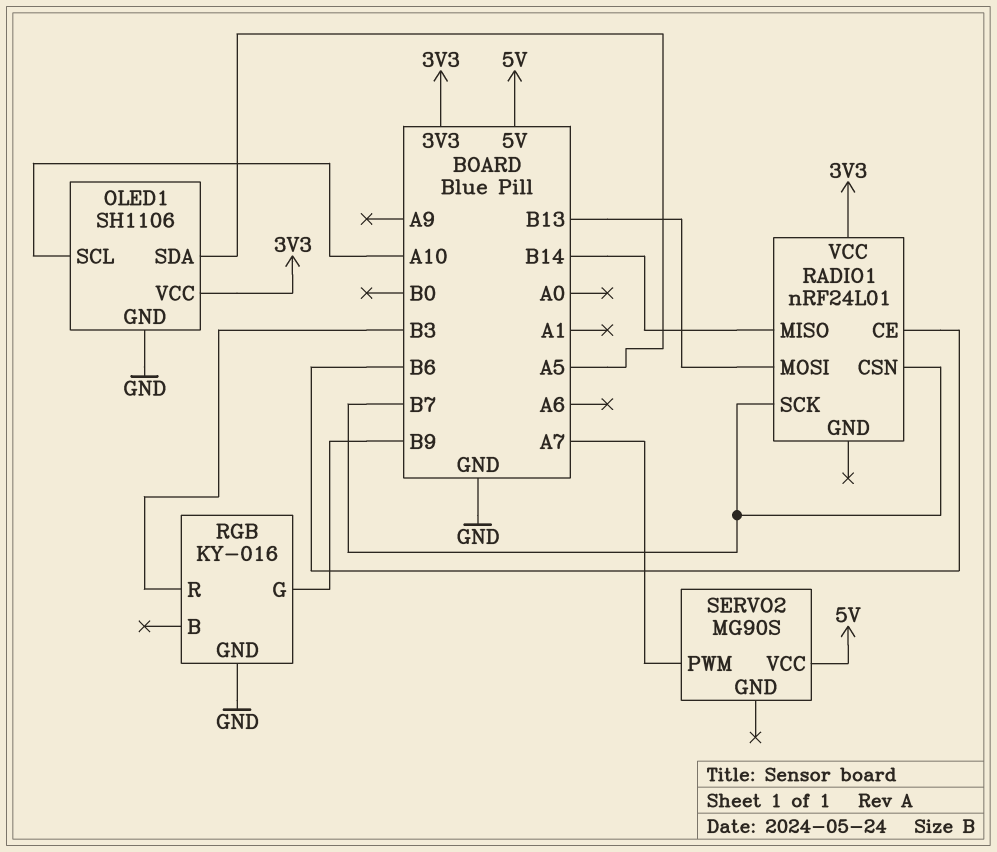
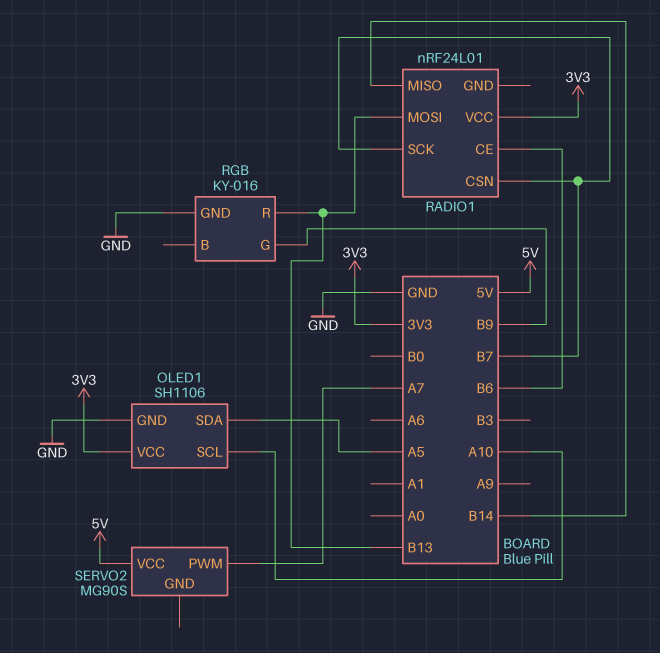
RGB pin R: B3 -> B13

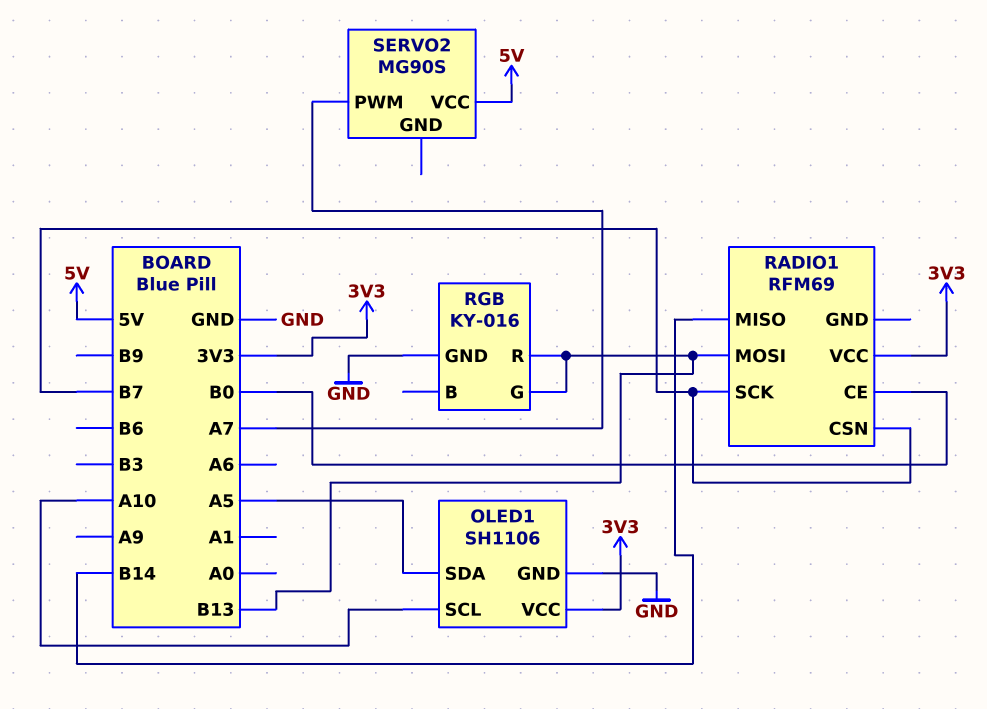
RADIO1: nRF24L01 -> RFM69
RADIO1 pin CE: B6 -> B0
RGB pin G: B9 -> B13

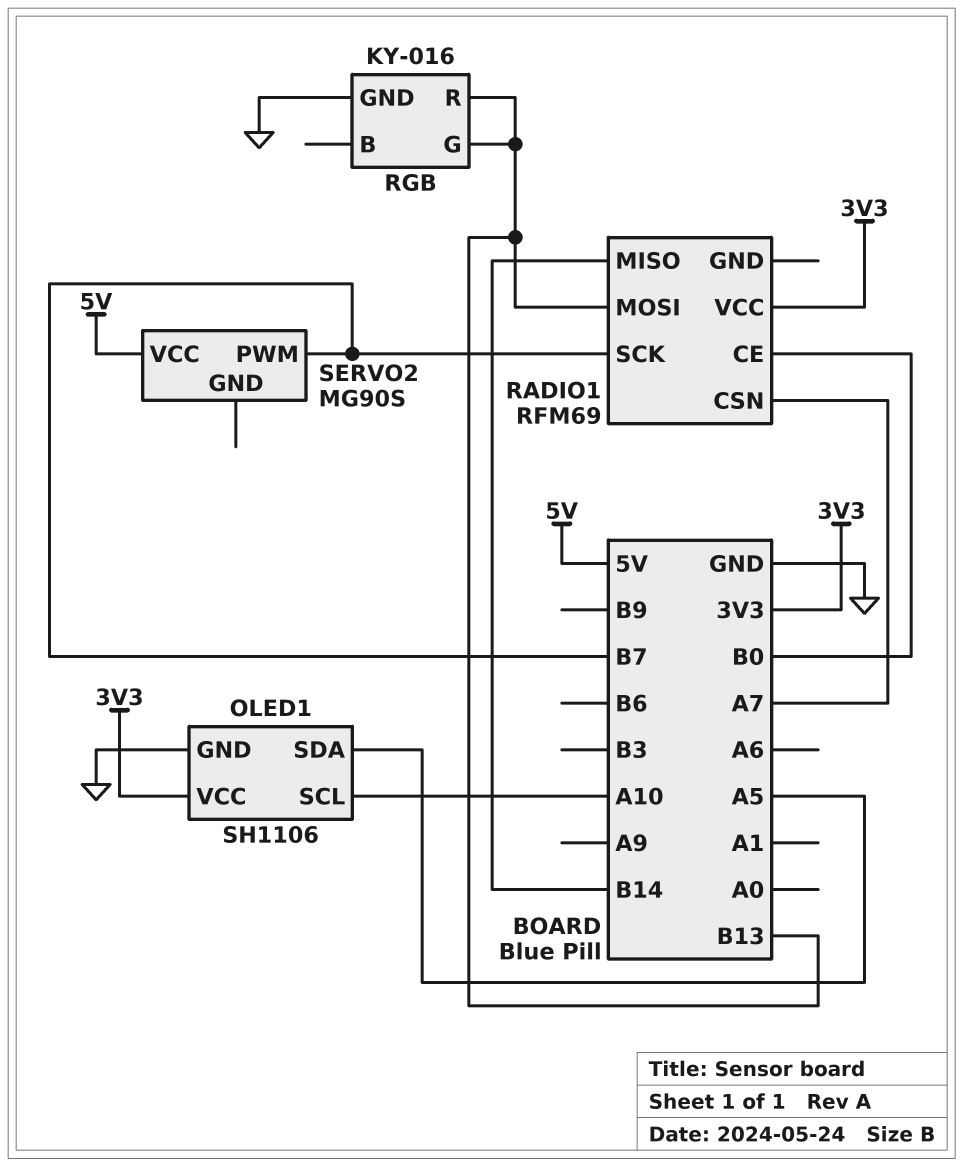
RADIO1 pin CSN: B7 -> A7
SERVO2 pin PWM: A7 -> B7

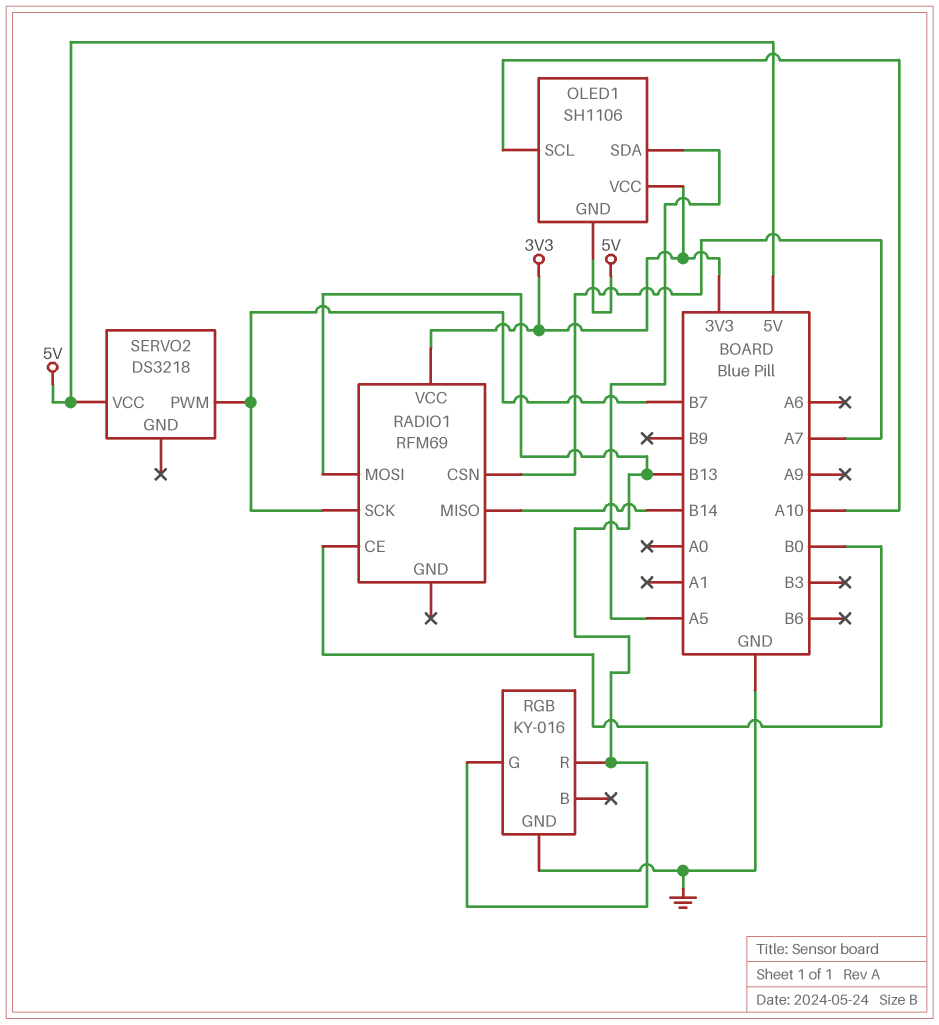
OLED1 pin GND: GND -> 5V
SERVO2: MG90S -> DS3218

